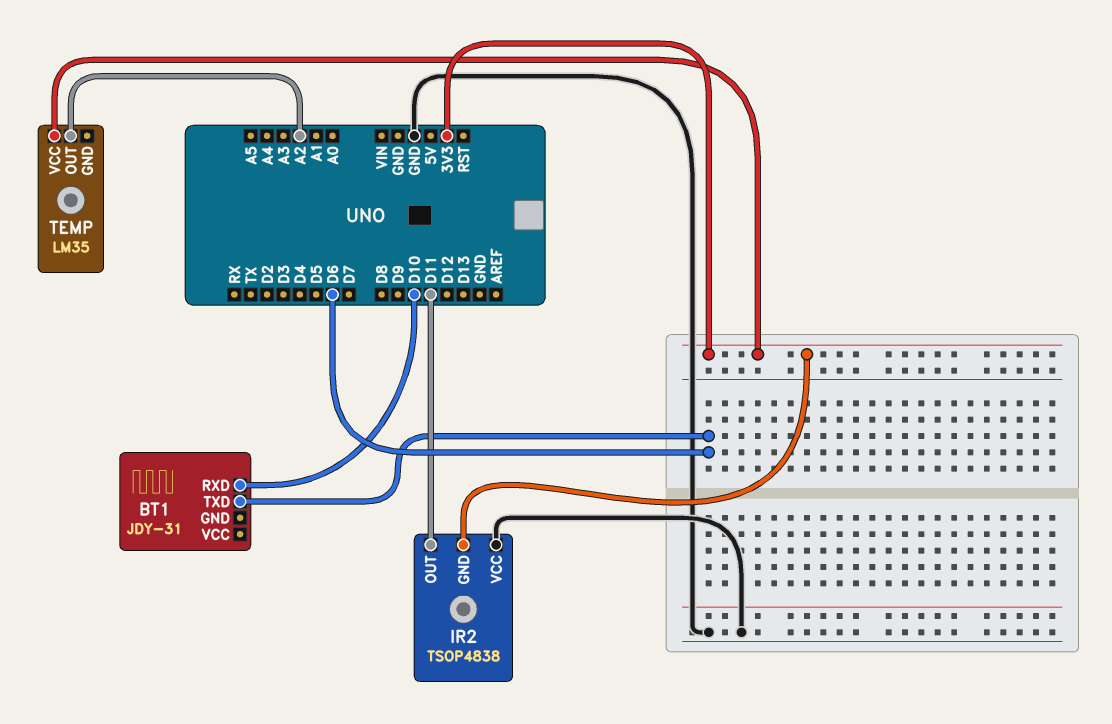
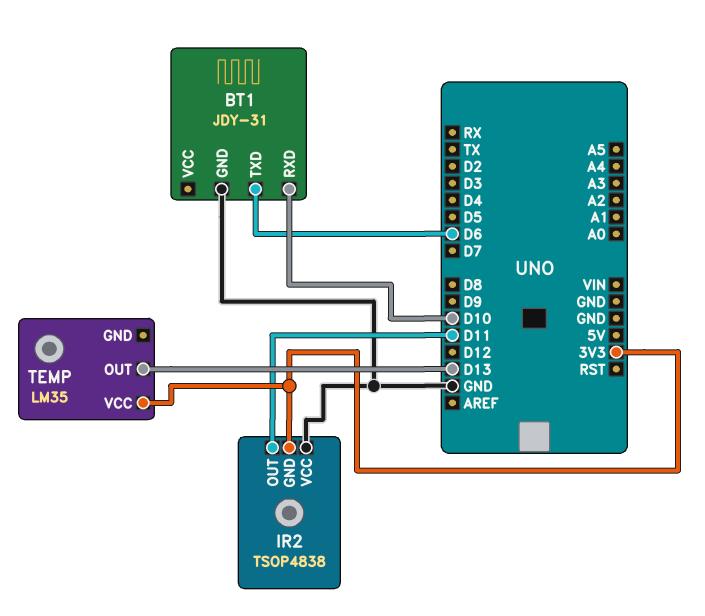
BT1 pin GND: none -> GND
TEMP pin OUT: A2 -> D13

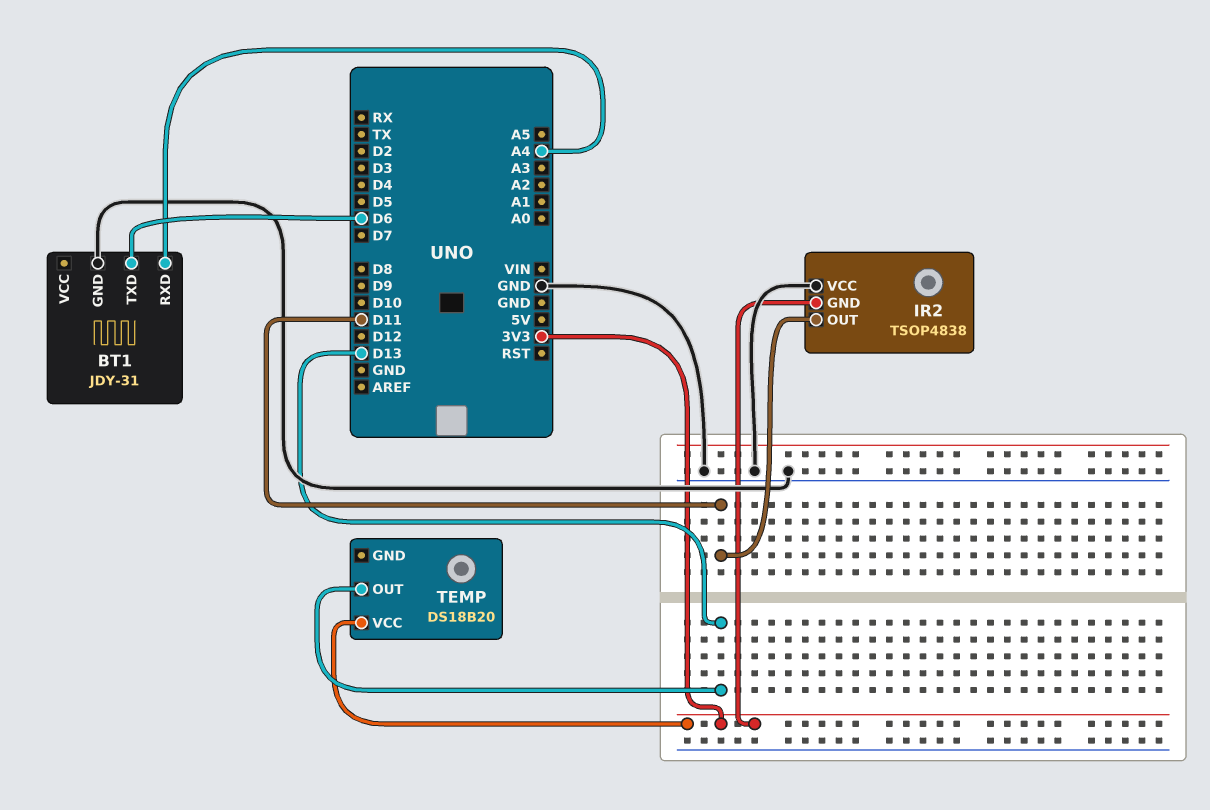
BT1 pin RXD: D10 -> A4
TEMP: LM35 -> DS18B20

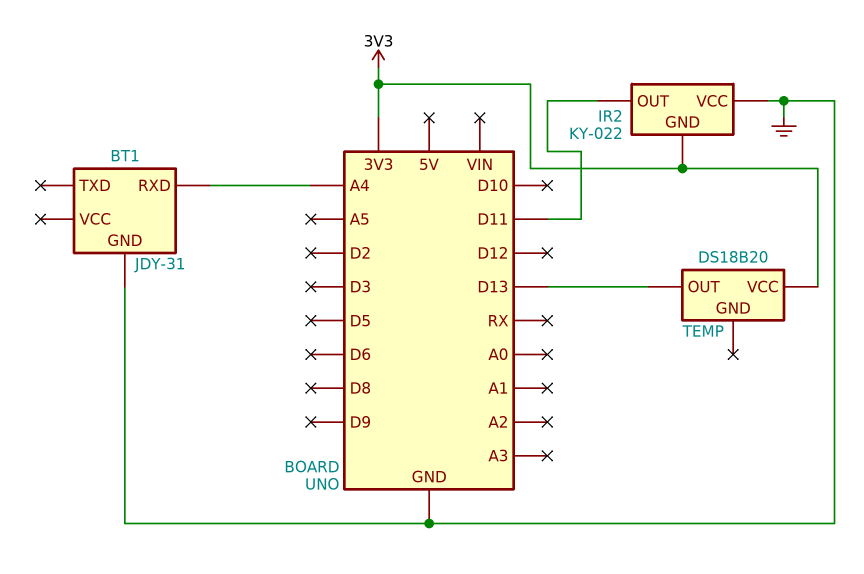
BT1 pin TXD: D6 -> none
IR2: TSOP4838 -> KY-022

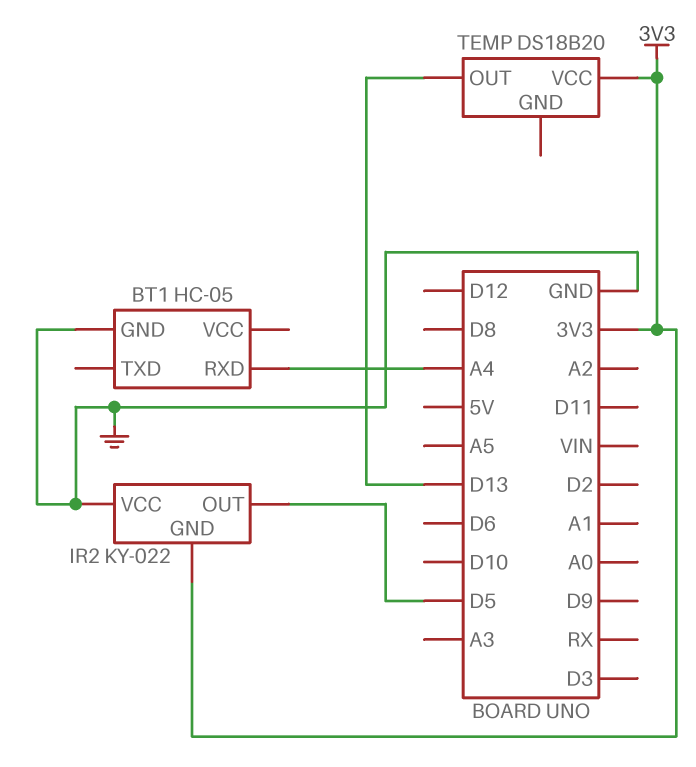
BT1: JDY-31 -> HC-05
IR2 pin OUT: D11 -> D5

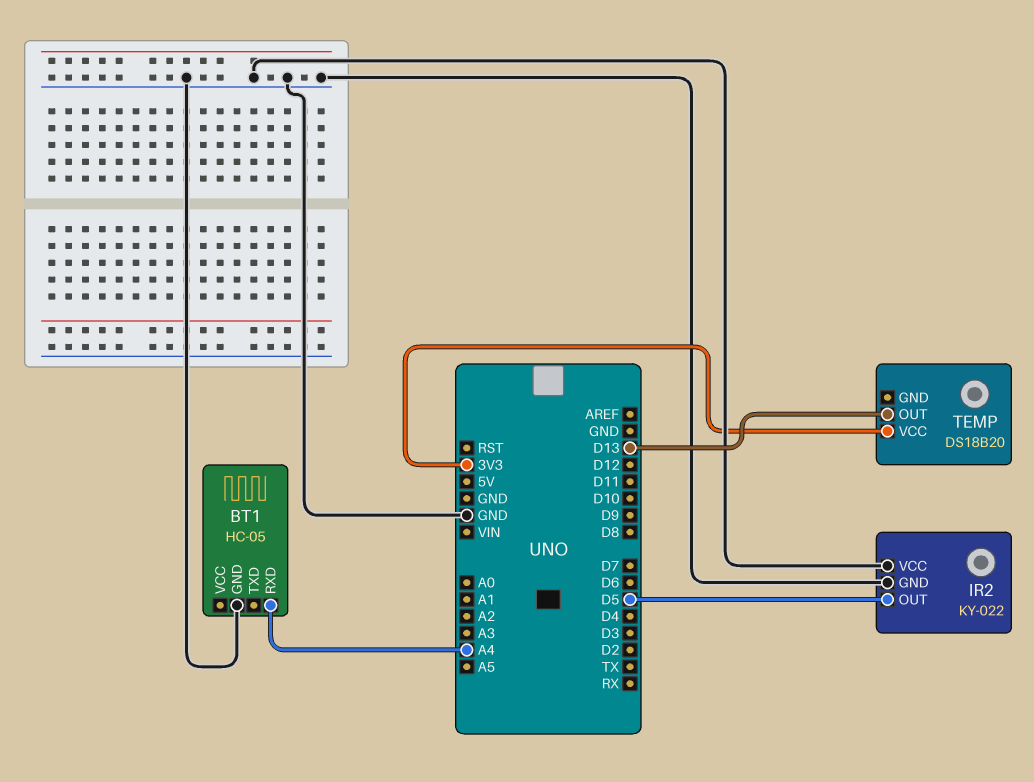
IR2 pin GND: 3V3 -> GND

